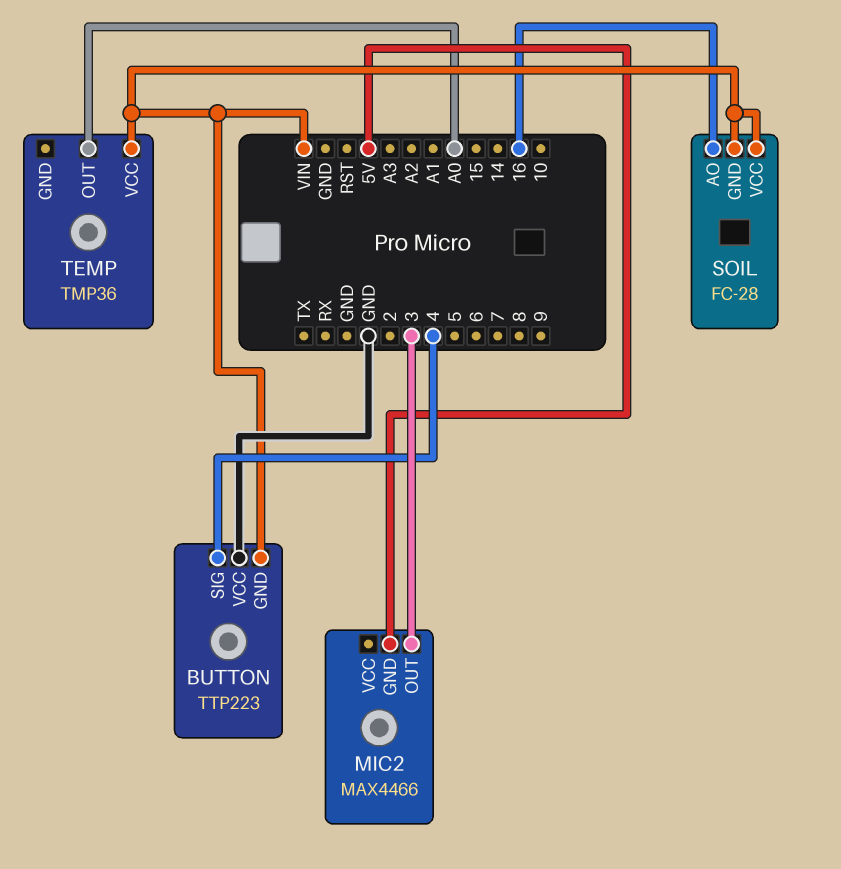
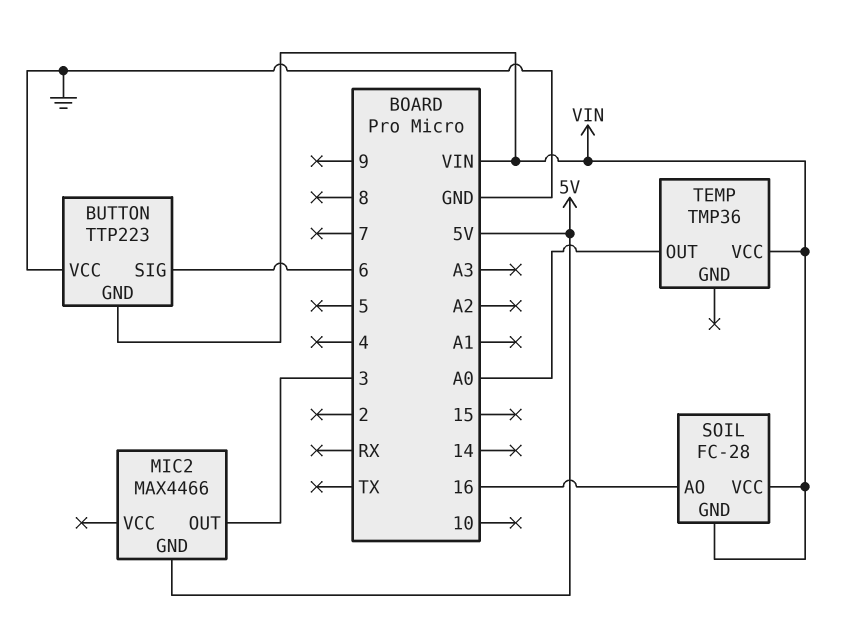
BUTTON pin SIG: 4 -> 6

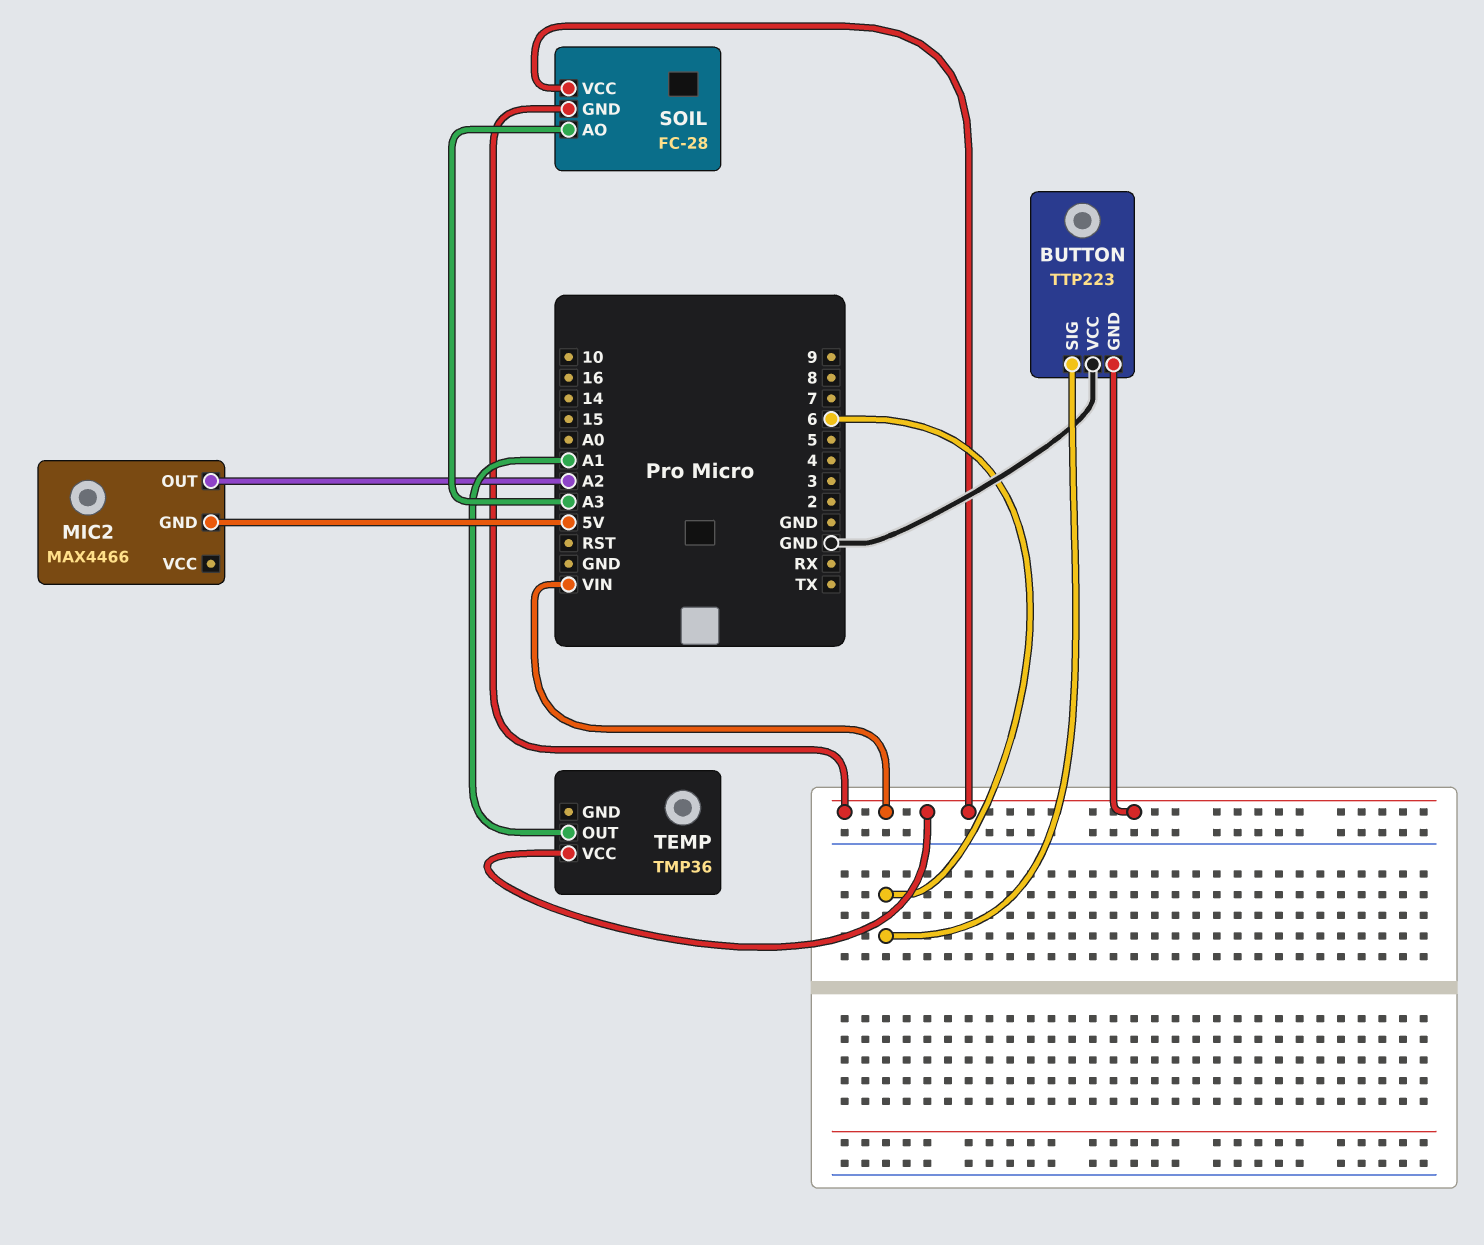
MIC2 pin OUT: 3 -> A2
SOIL pin AO: 16 -> A3
TEMP pin OUT: A0 -> A1

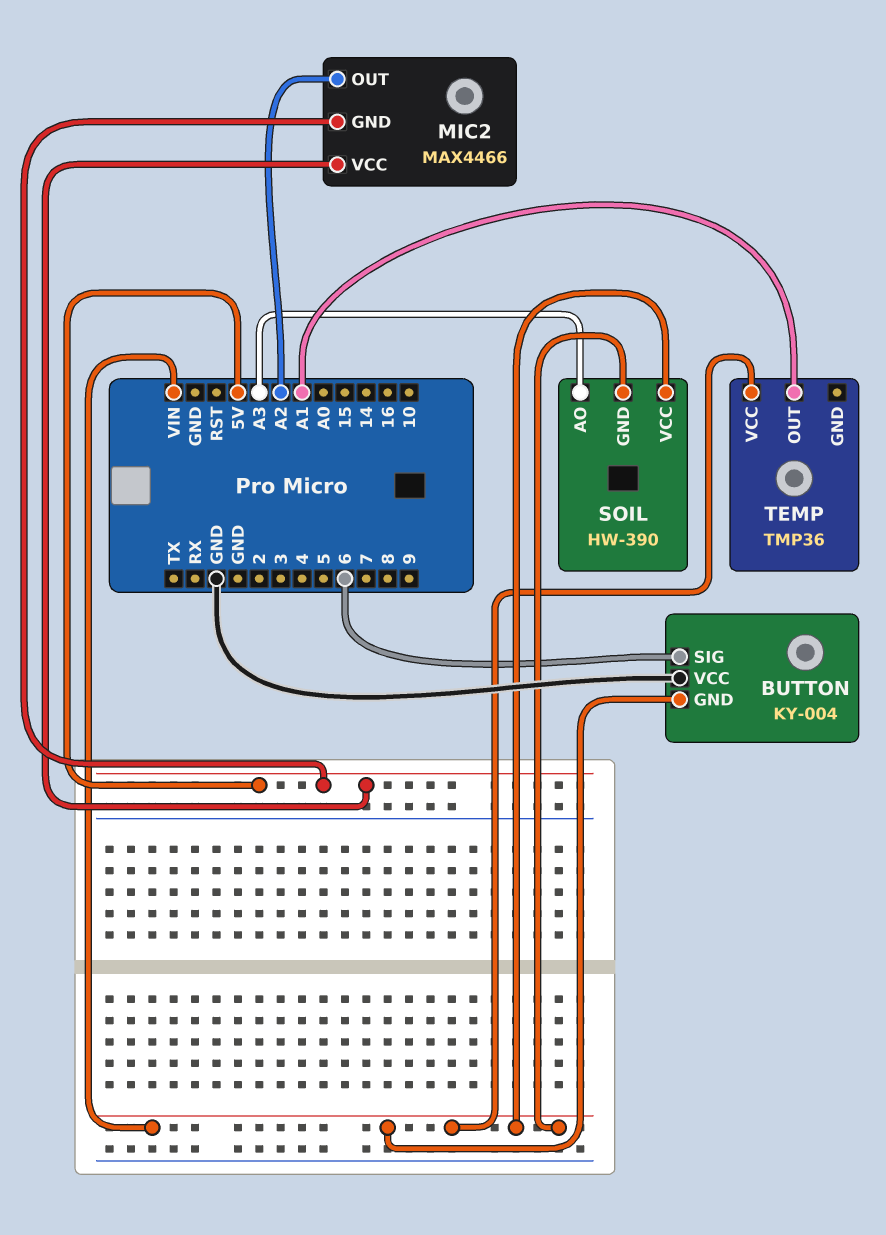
BUTTON: TTP223 -> KY-004
MIC2 pin VCC: none -> 5V
SOIL: FC-28 -> HW-390

